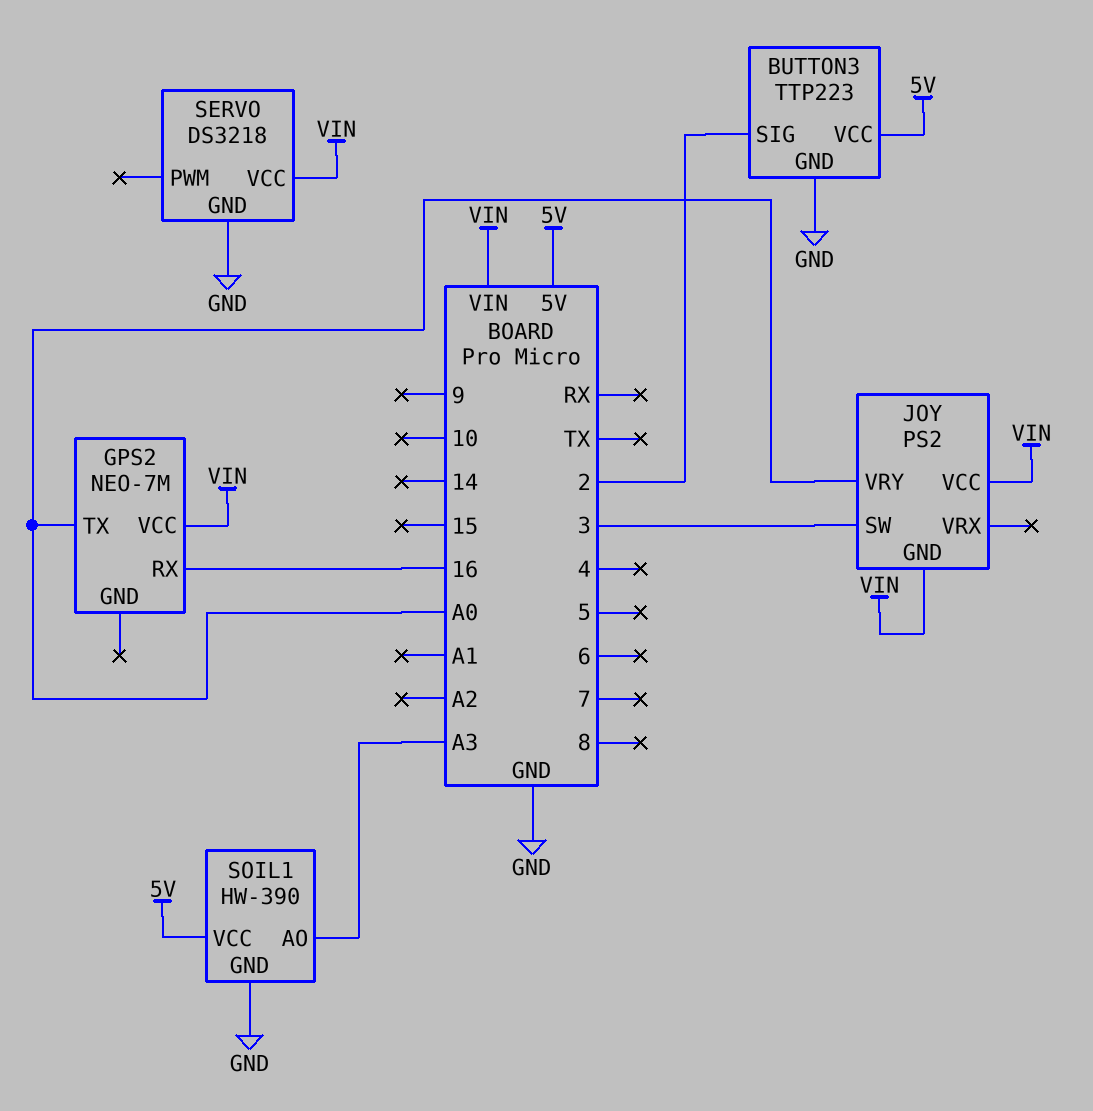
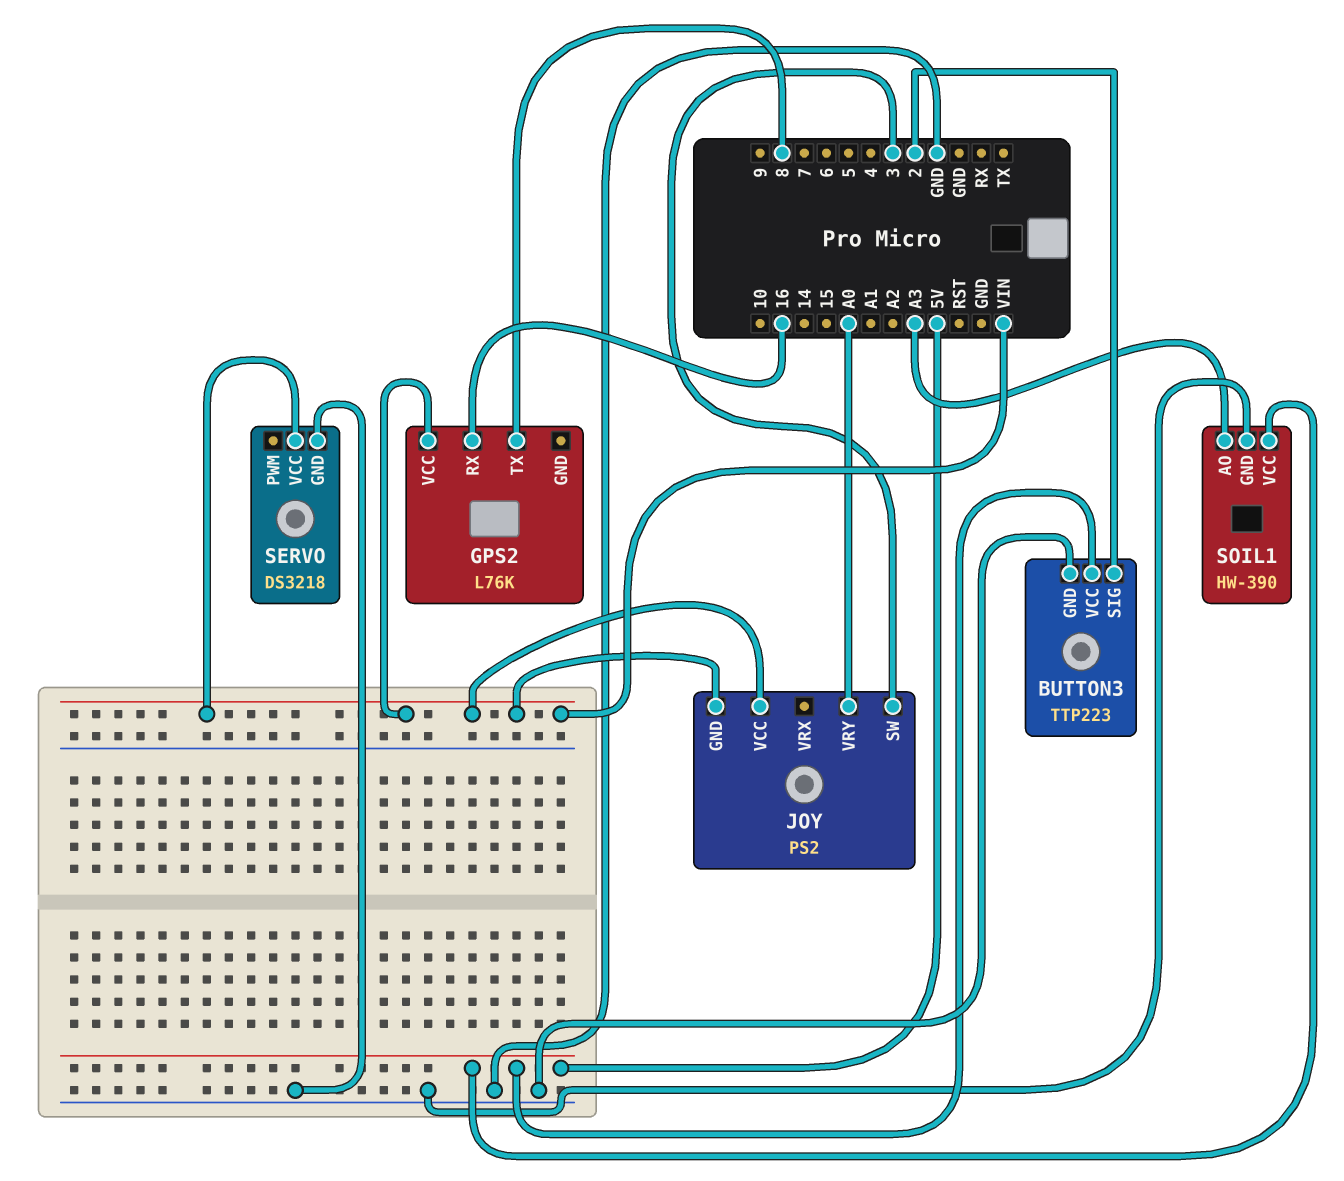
GPS2: NEO-7M -> L76K
GPS2 pin TX: A0 -> 8

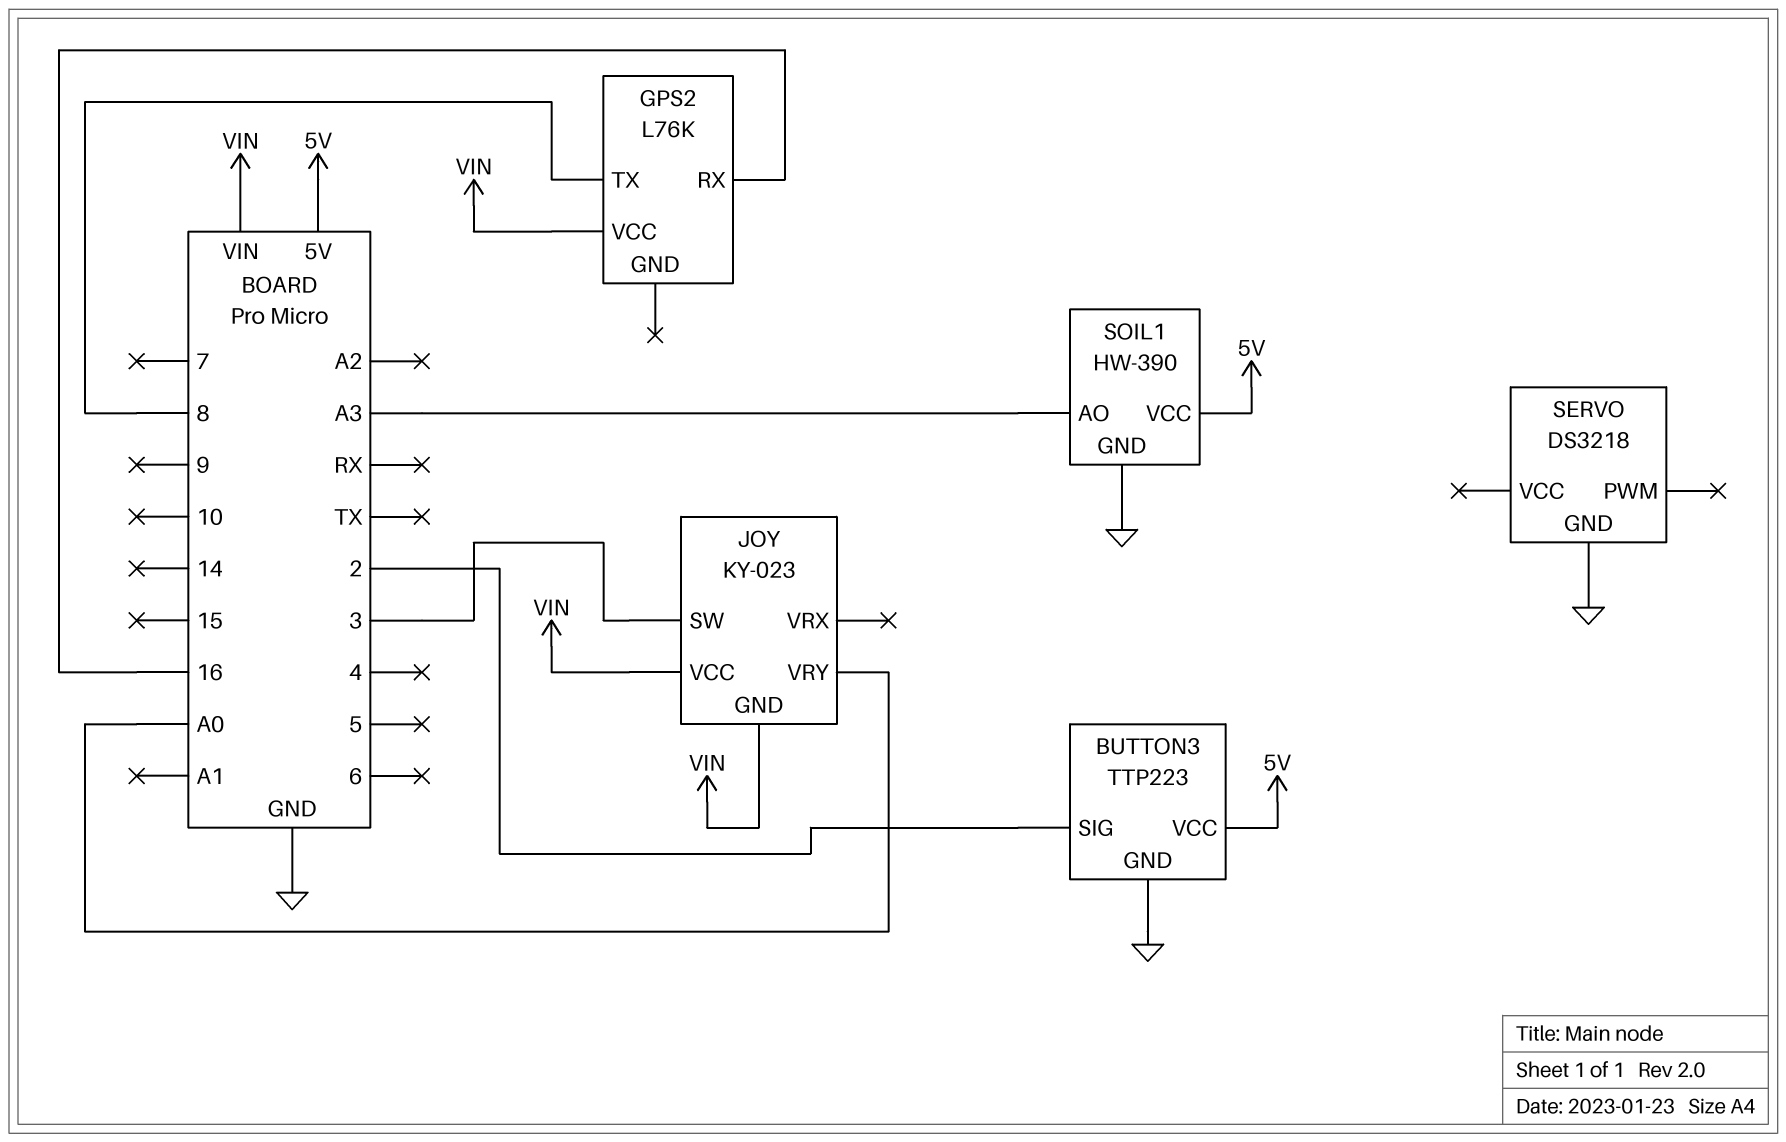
JOY: PS2 -> KY-023
SERVO pin VCC: VIN -> none

